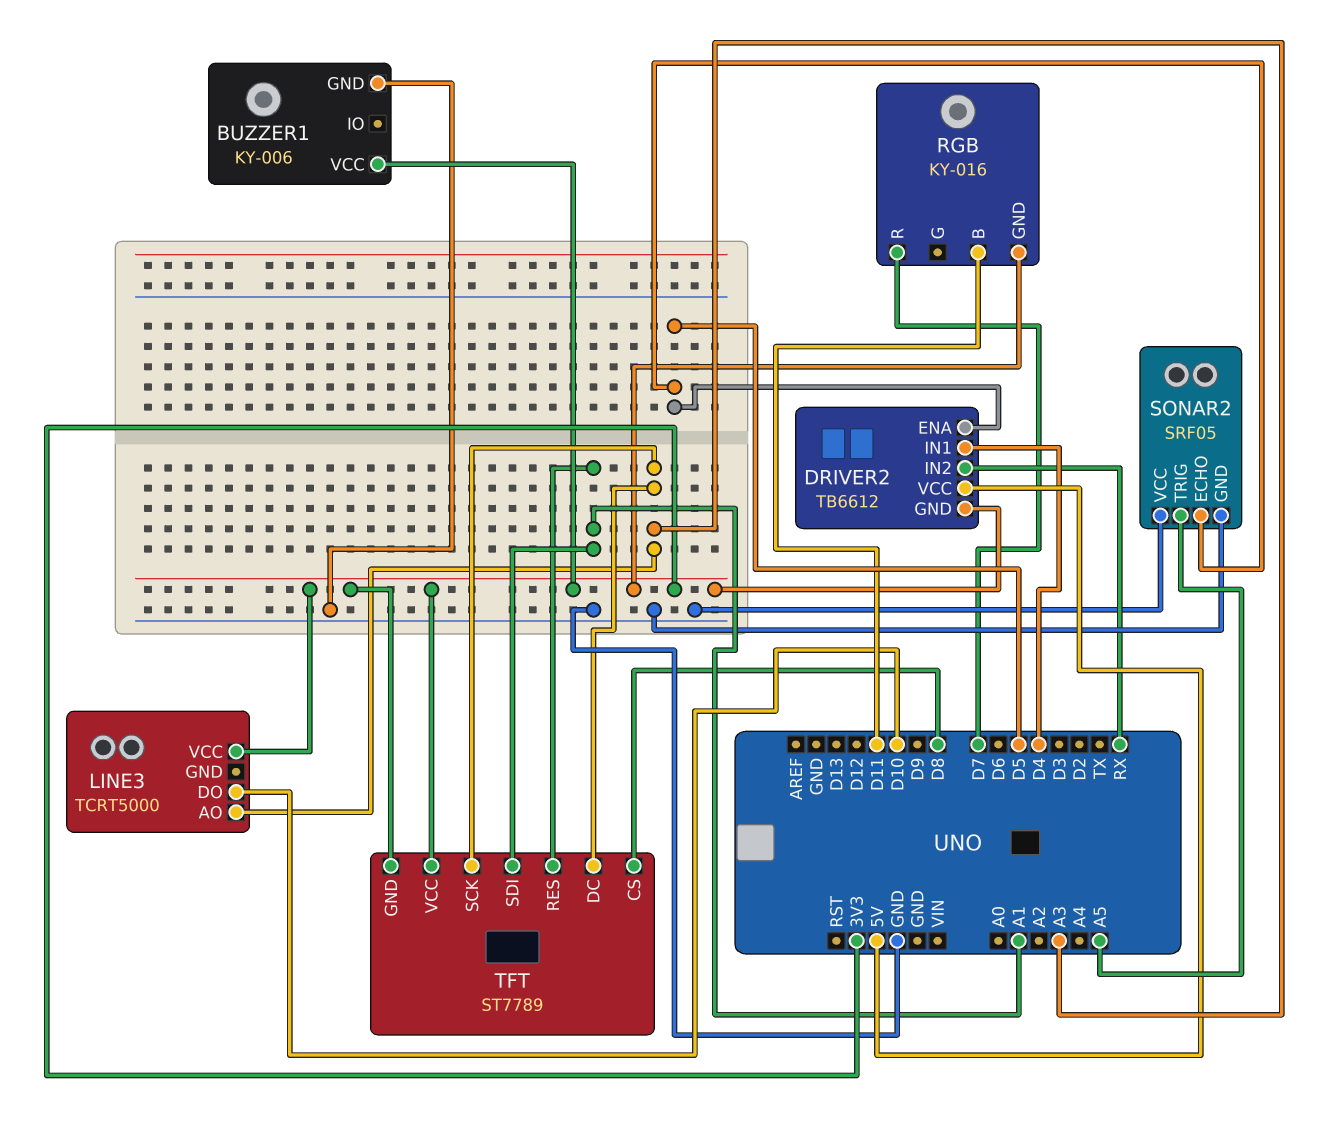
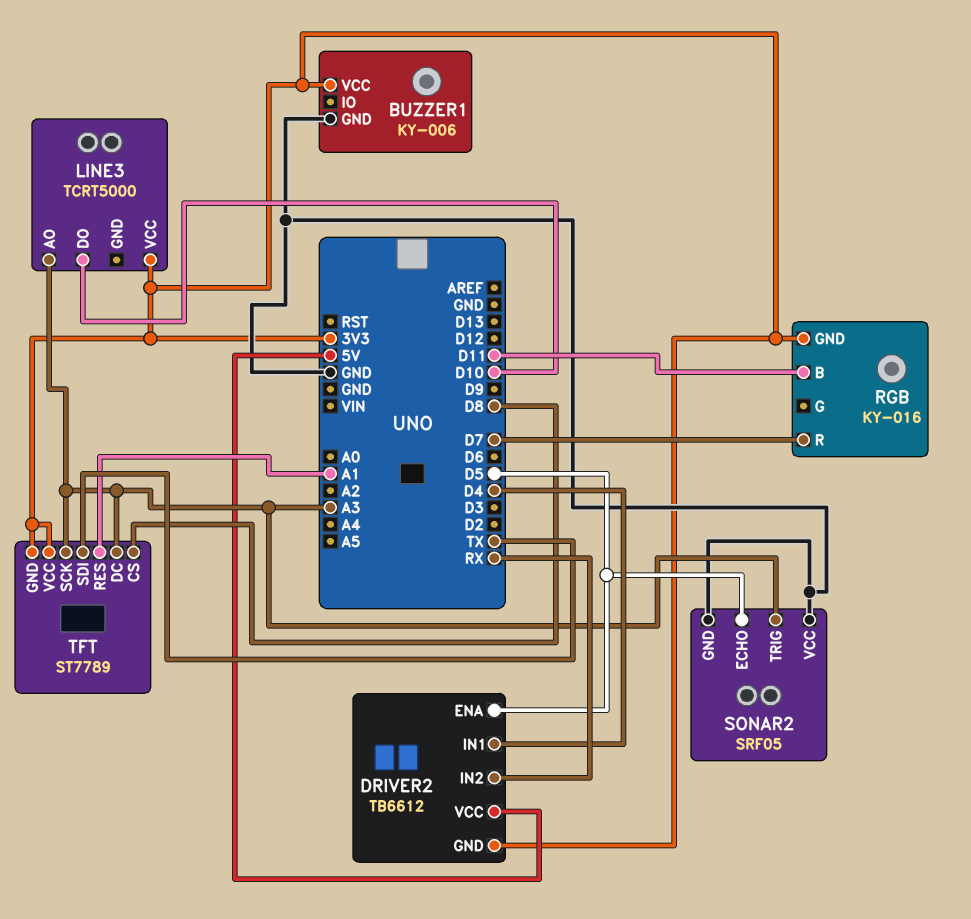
SONAR2 pin TRIG: A5 -> A3
TFT pin SDI: A1 -> TX

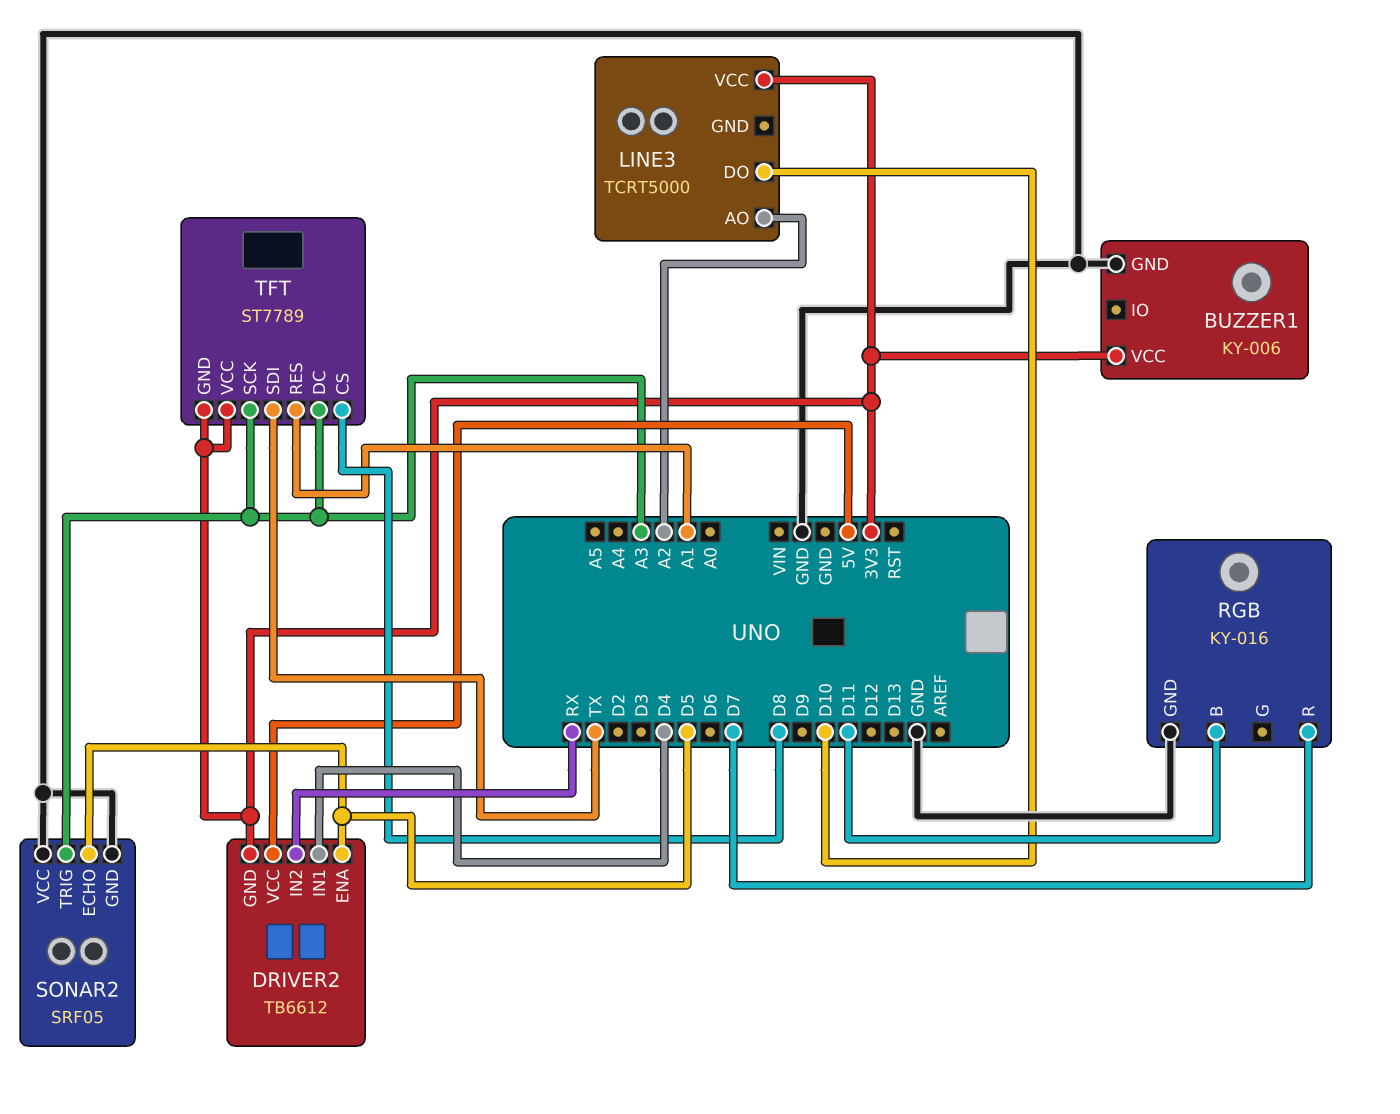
LINE3 pin AO: A3 -> A2
RGB pin GND: 3V3 -> GND

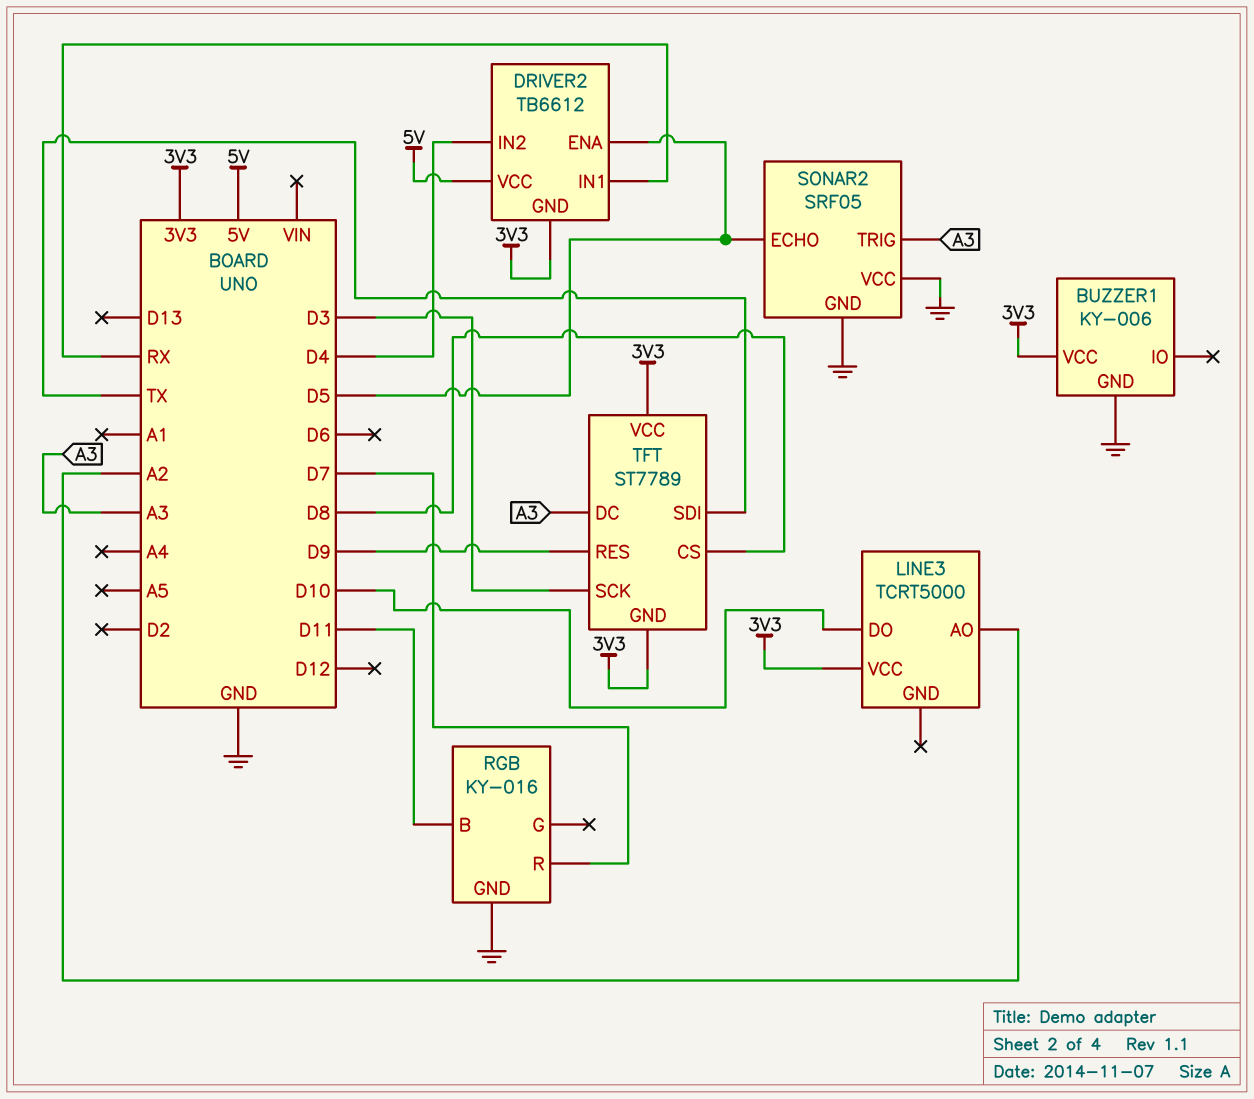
DRIVER2 pin IN1: D4 -> RX
DRIVER2 pin IN2: RX -> D4
TFT pin RES: A1 -> D9
TFT pin SCK: A3 -> D3

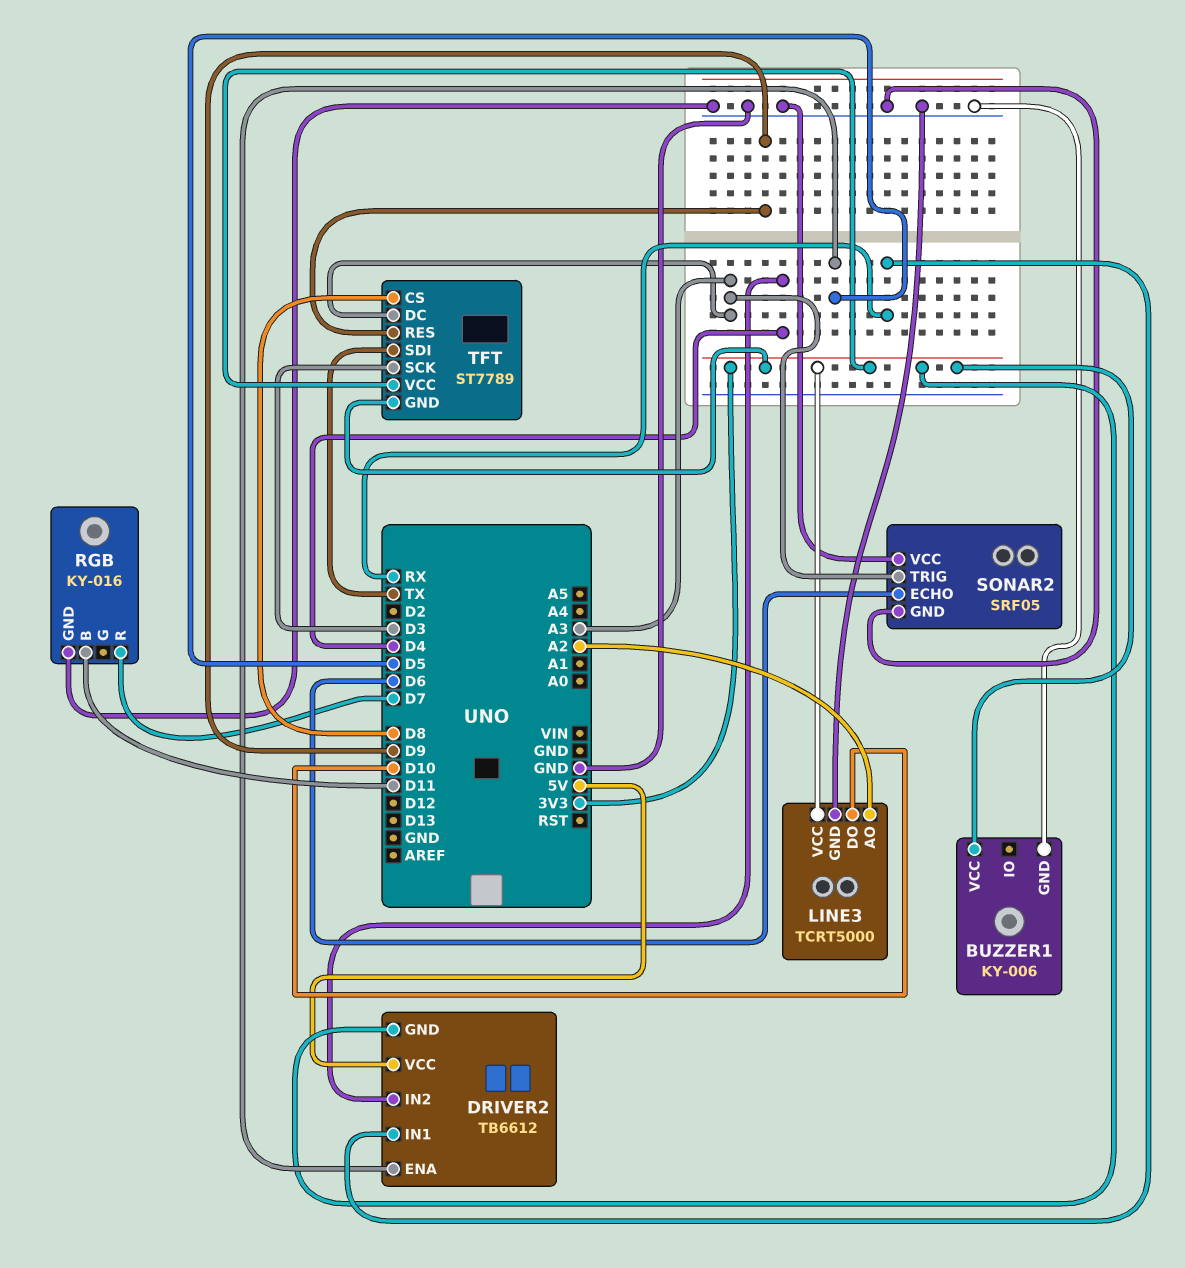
LINE3 pin GND: none -> GND
SONAR2 pin ECHO: D5 -> D6

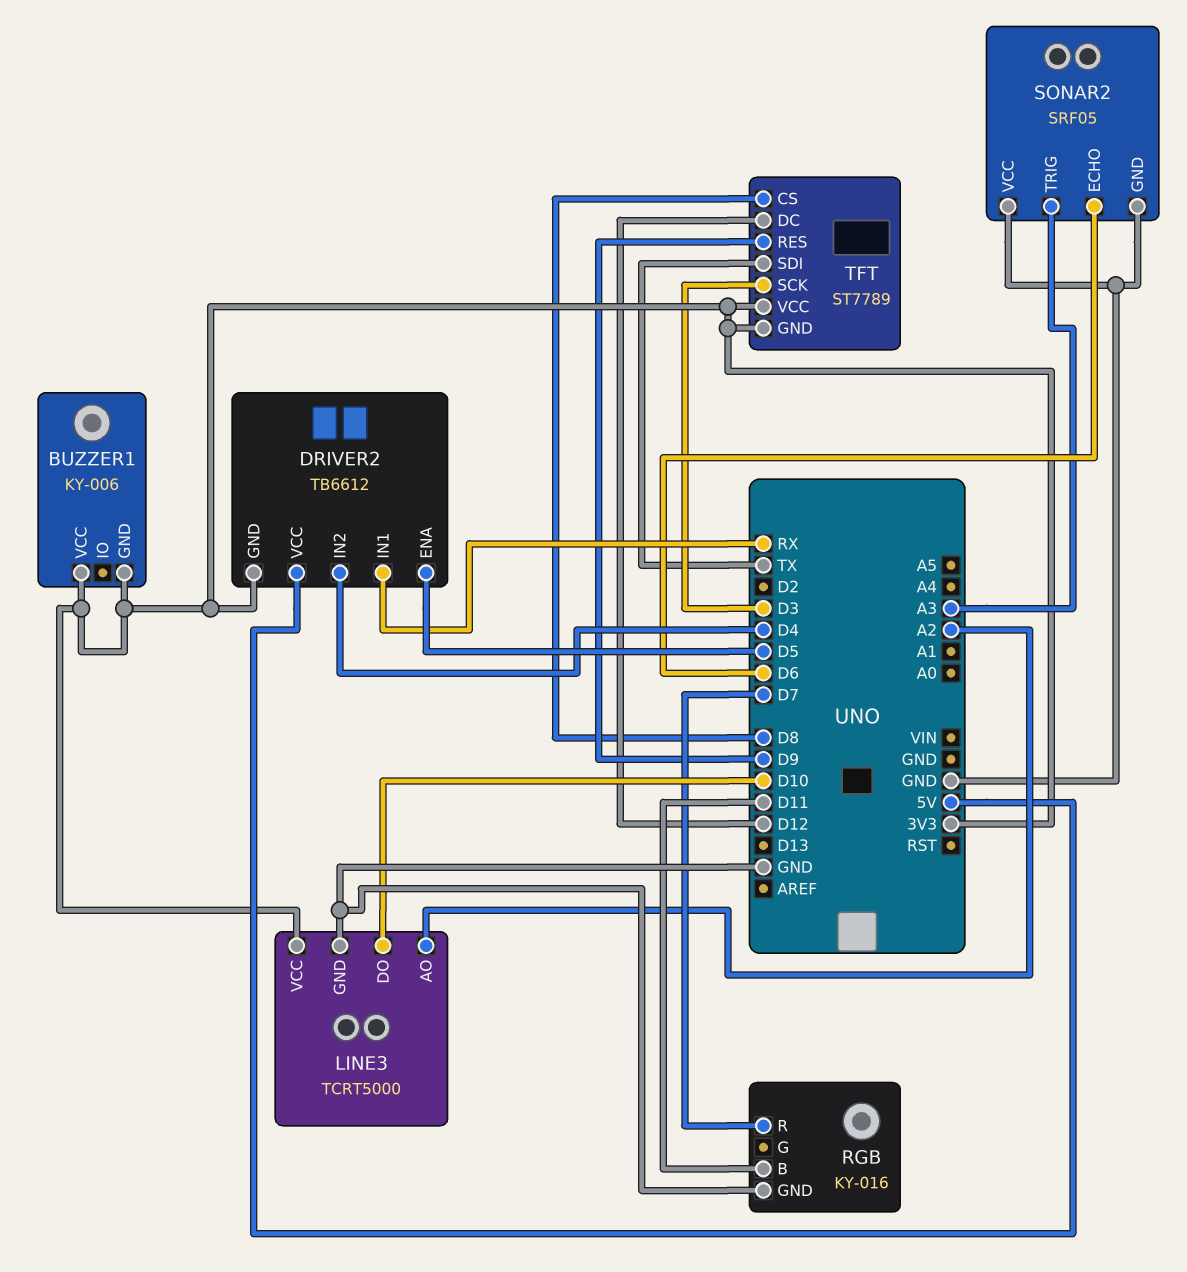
BUZZER1 pin GND: GND -> 3V3
TFT pin DC: A3 -> D12

